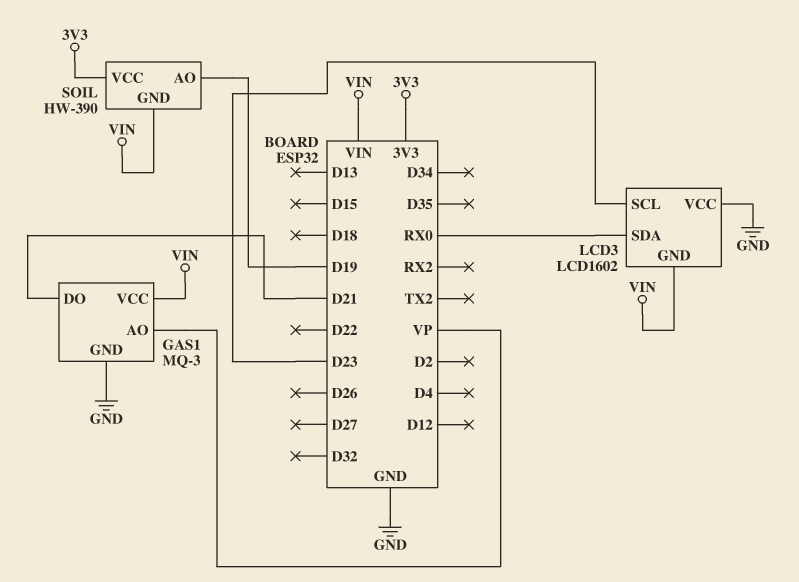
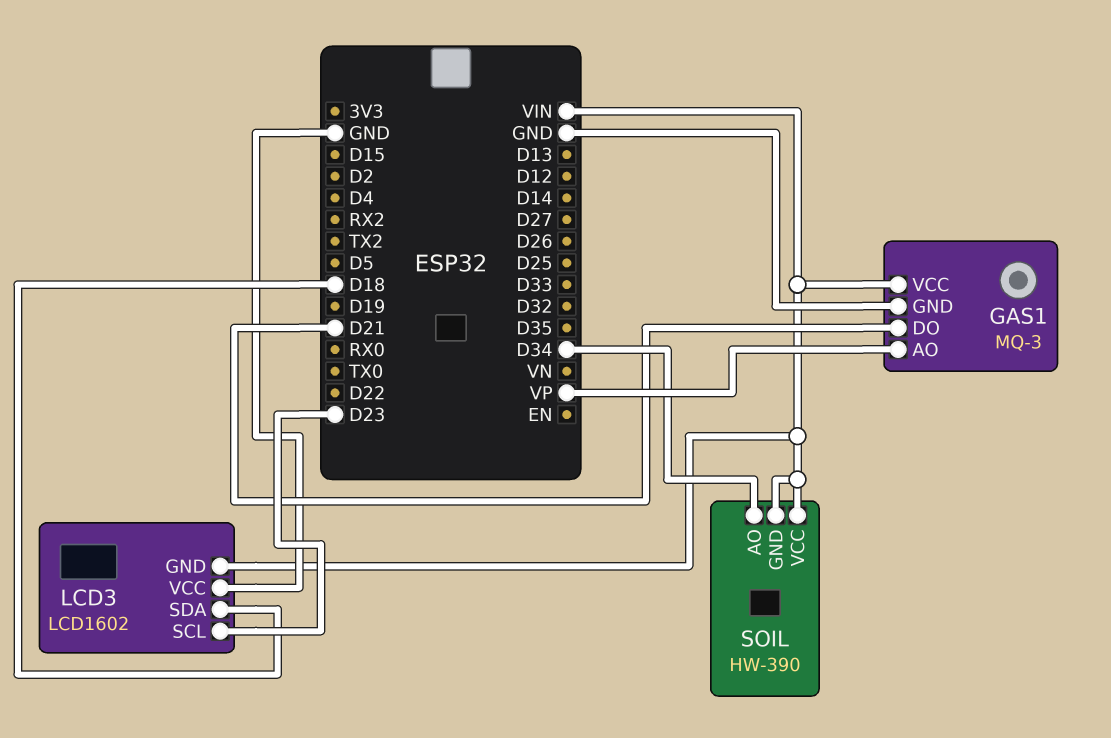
LCD3 pin SDA: RX0 -> D18
SOIL pin AO: D19 -> D34
SOIL pin VCC: 3V3 -> VIN

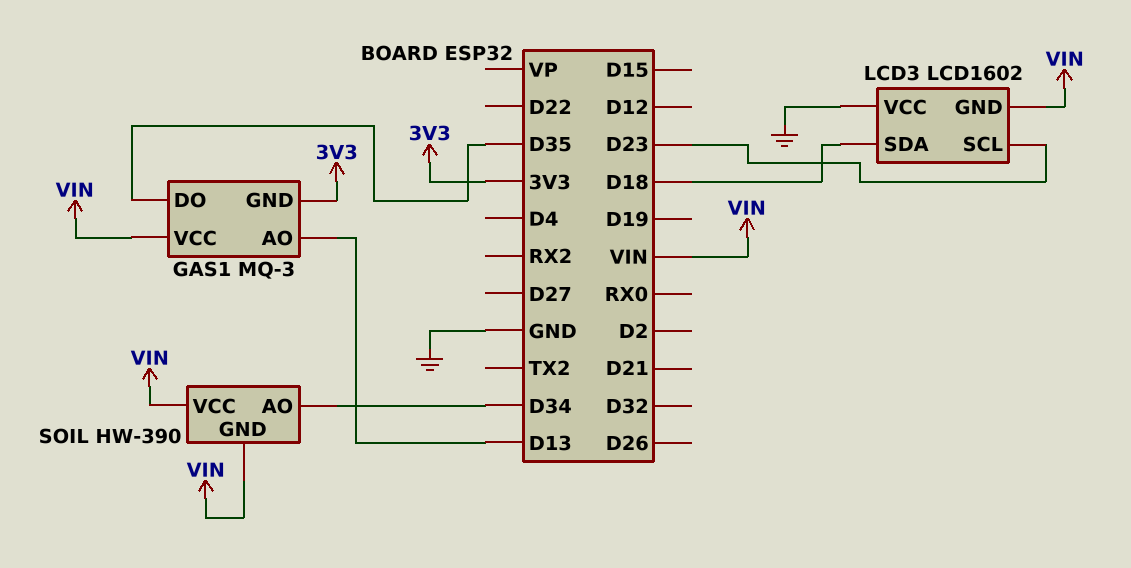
GAS1 pin AO: VP -> D13
GAS1 pin DO: D21 -> D35
GAS1 pin GND: GND -> 3V3

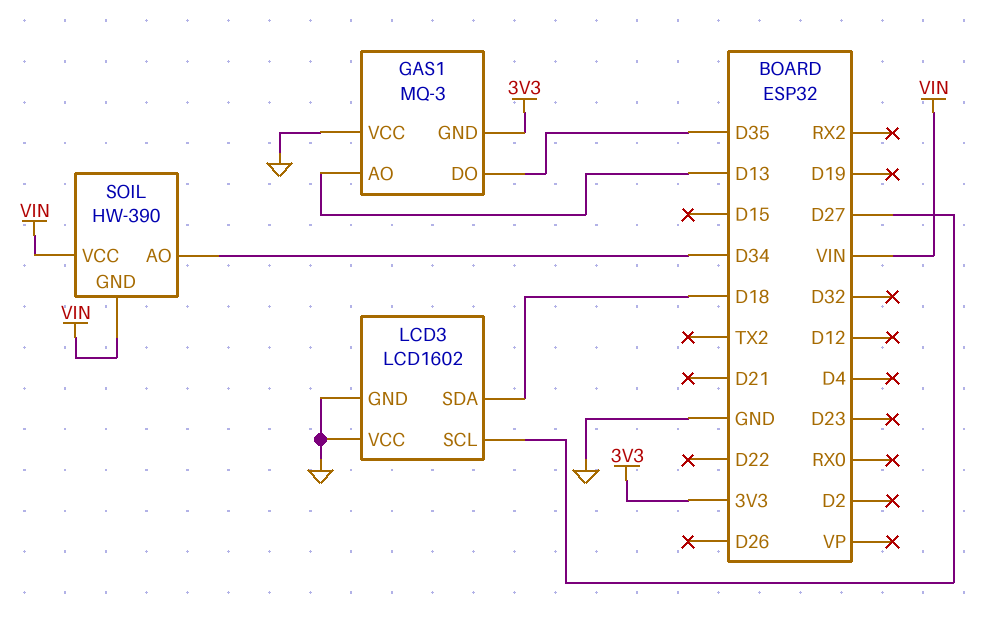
GAS1 pin VCC: VIN -> GND
LCD3 pin GND: VIN -> GND
LCD3 pin SCL: D23 -> D27

